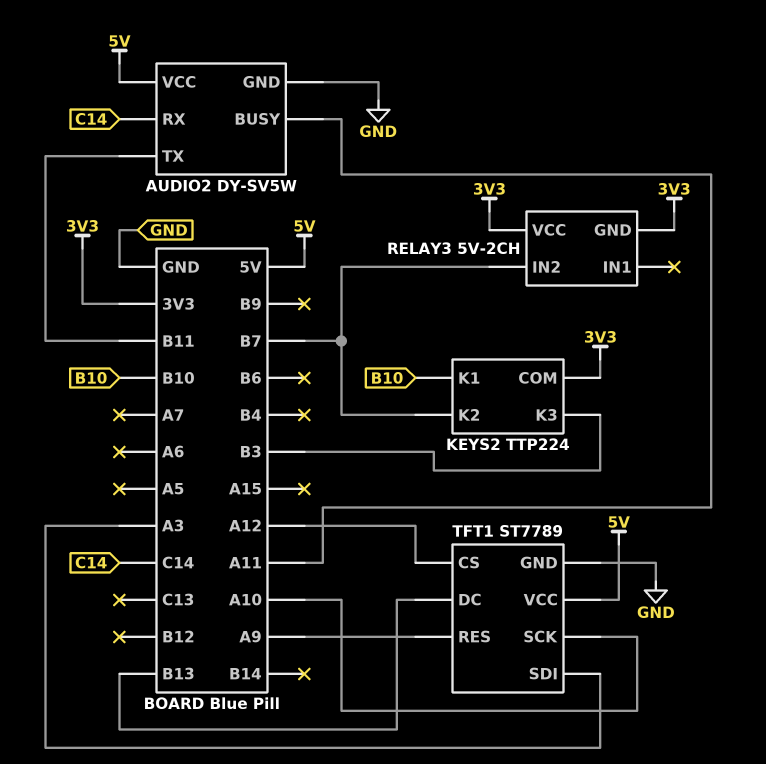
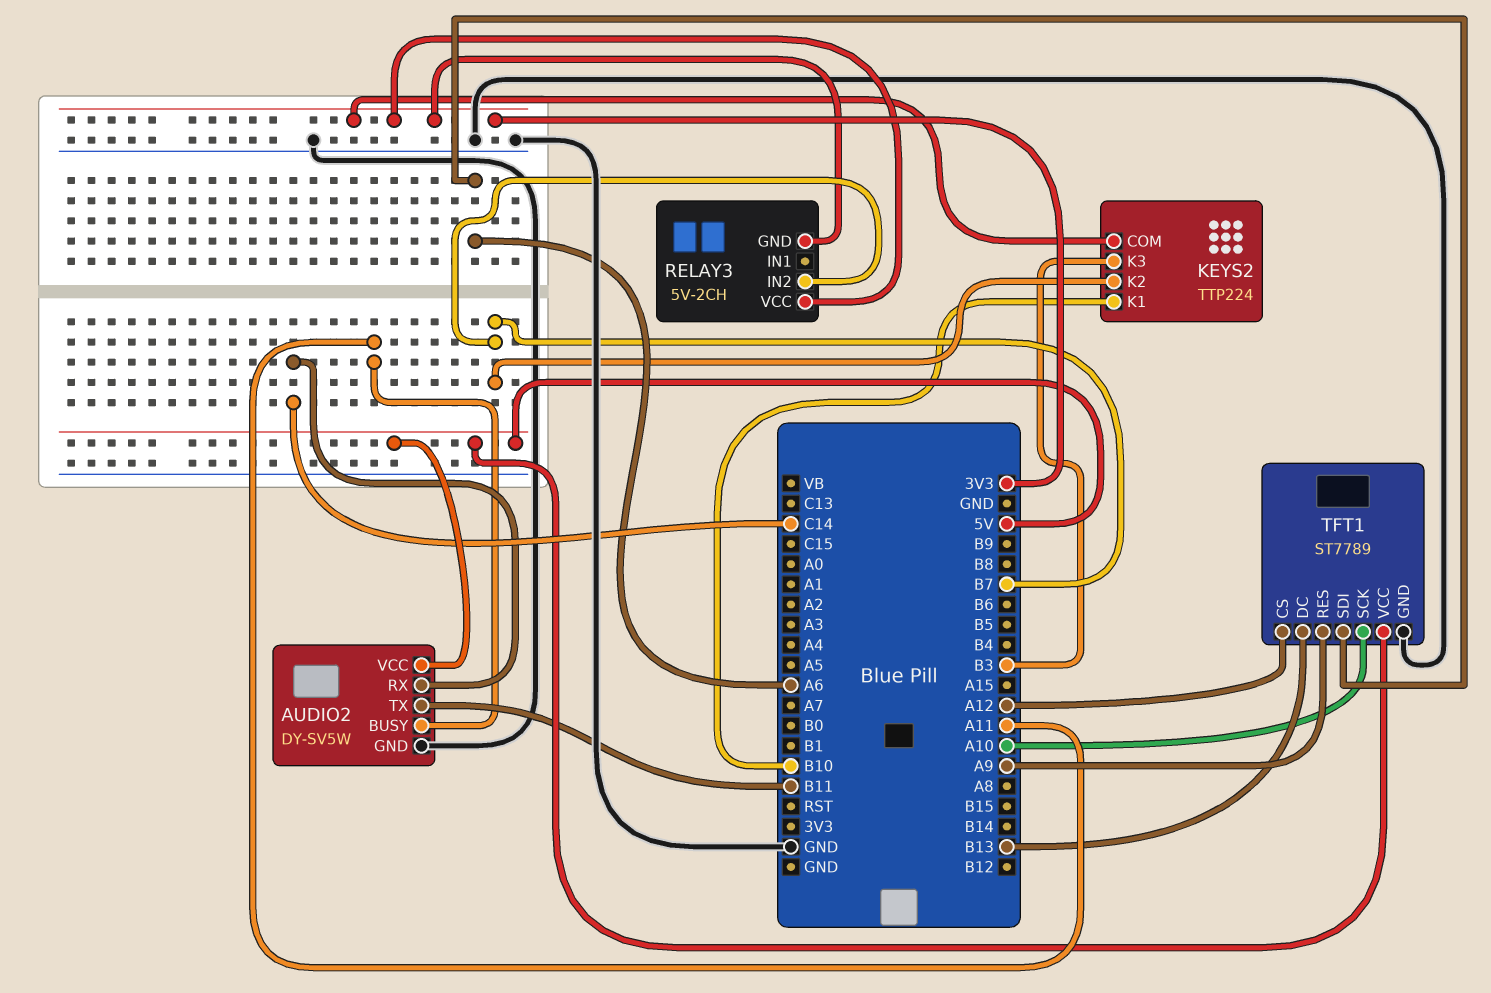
TFT1 pin SDI: A3 -> A6

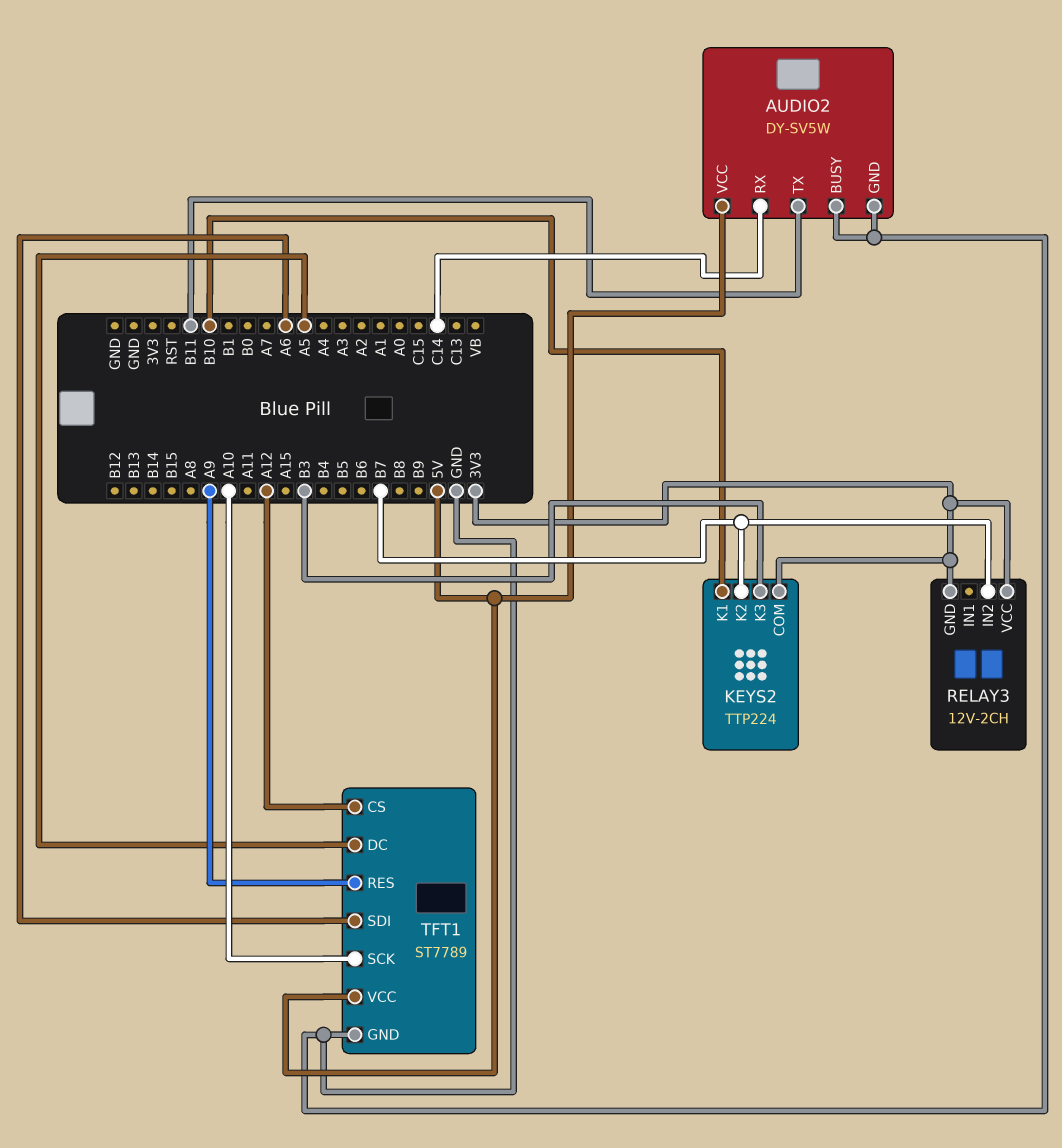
AUDIO2 pin BUSY: A11 -> GND
RELAY3: 5V-2CH -> 12V-2CH
TFT1 pin DC: B13 -> A5

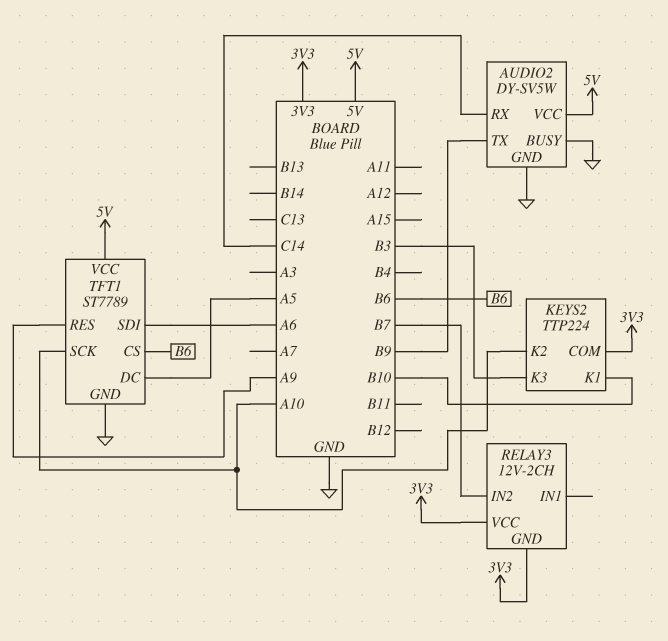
AUDIO2 pin TX: B11 -> B9
KEYS2 pin K2: B7 -> A10
TFT1 pin CS: A12 -> B6

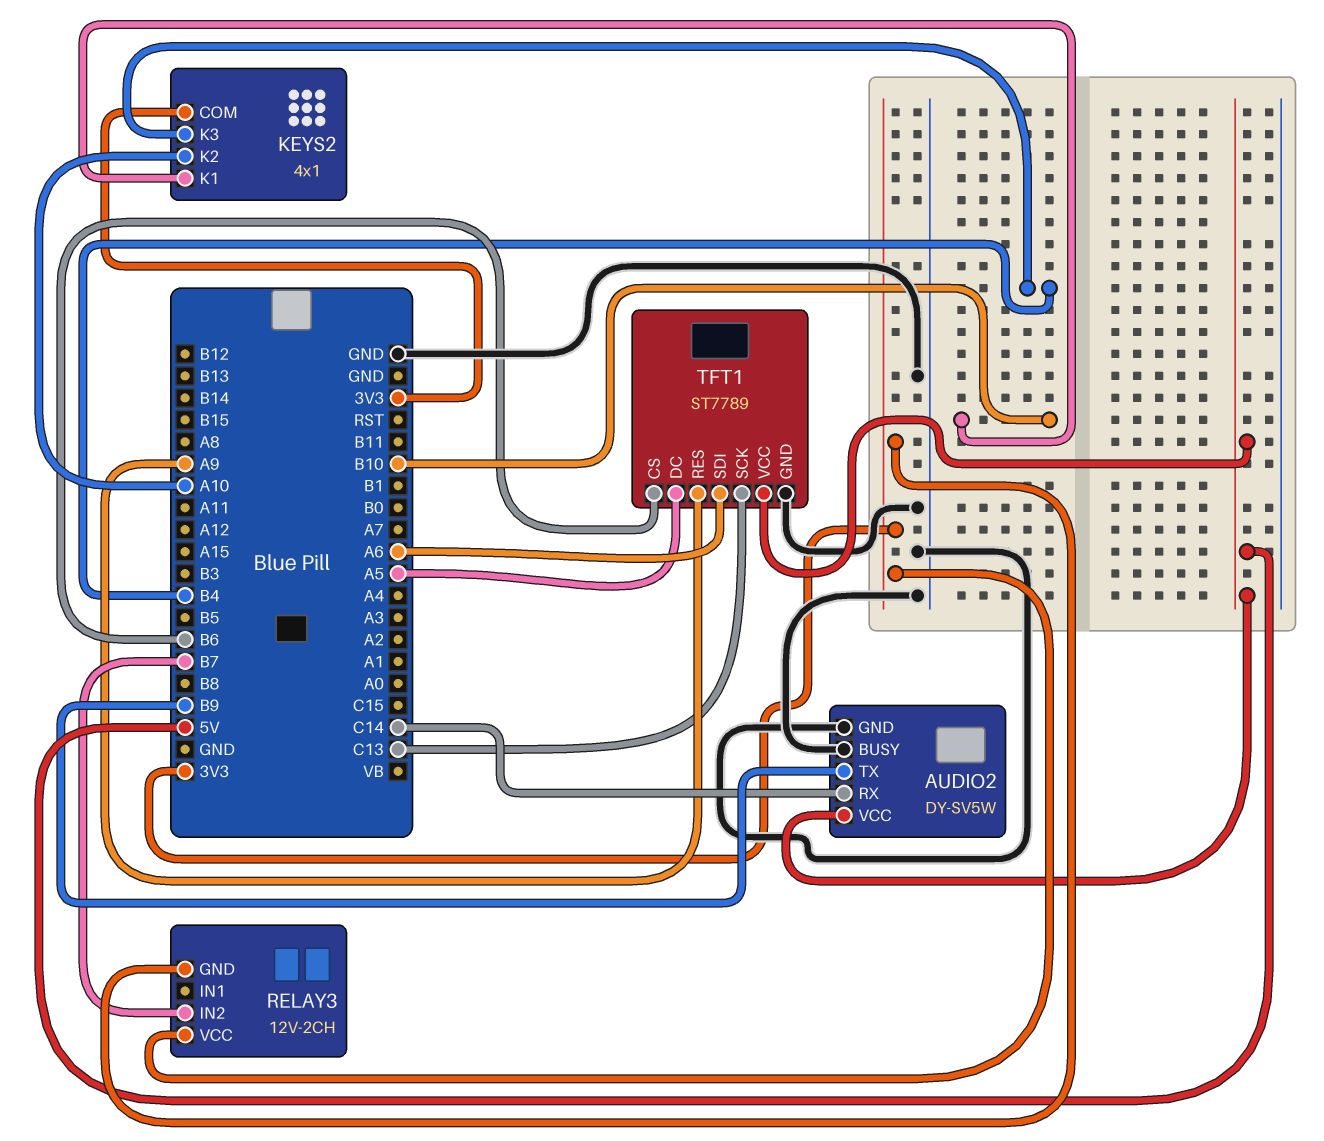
KEYS2: TTP224 -> 4x1
KEYS2 pin K3: B3 -> B4
TFT1 pin SCK: A10 -> C13

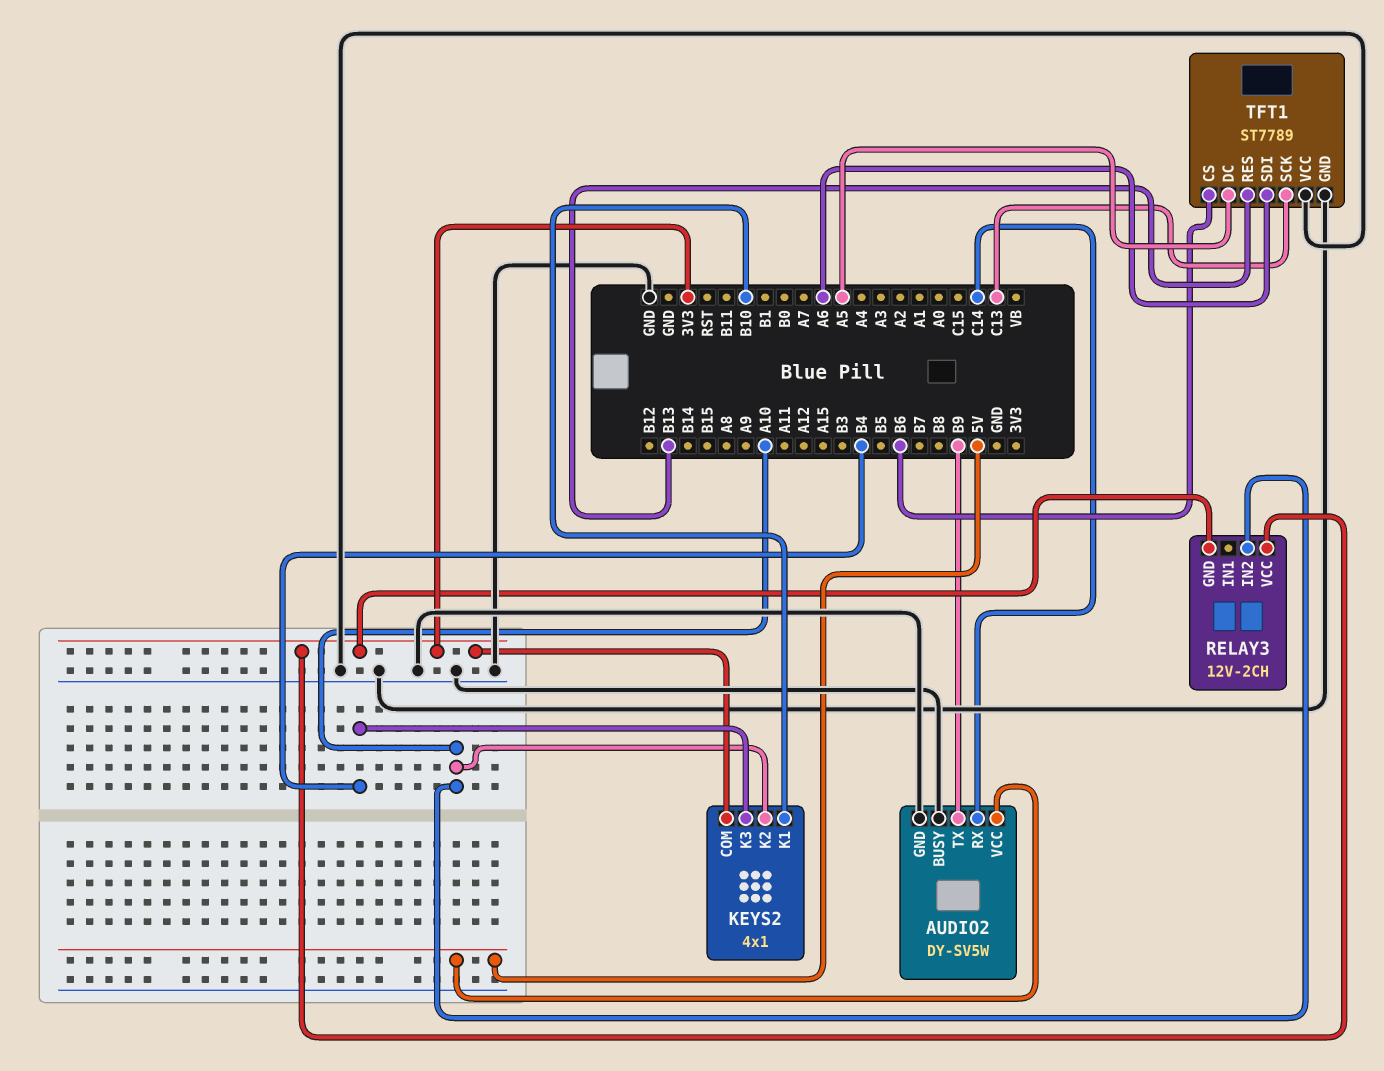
RELAY3 pin IN2: B7 -> A10
TFT1 pin RES: A9 -> B13
TFT1 pin VCC: 5V -> GND

